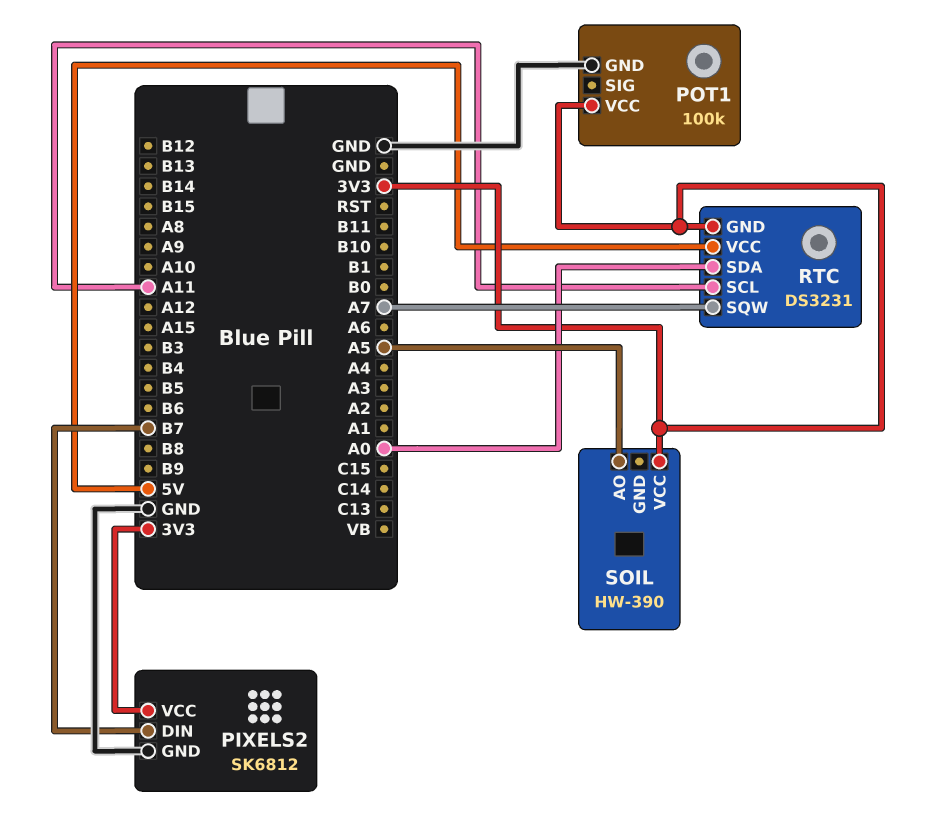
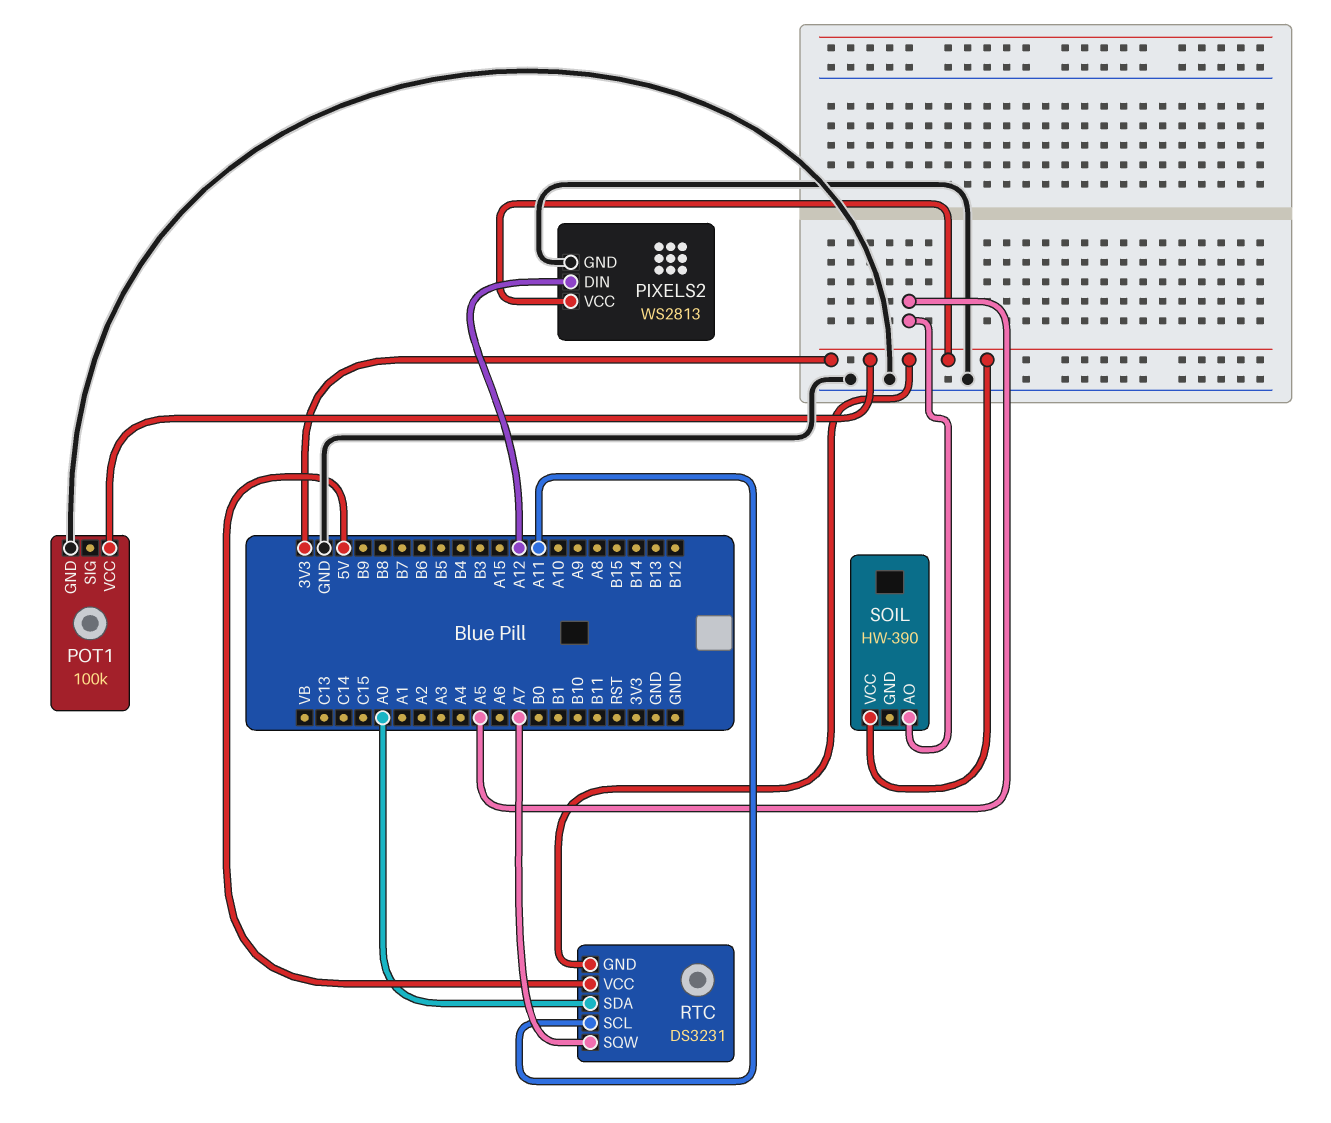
PIXELS2: SK6812 -> WS2813
PIXELS2 pin DIN: B7 -> A12

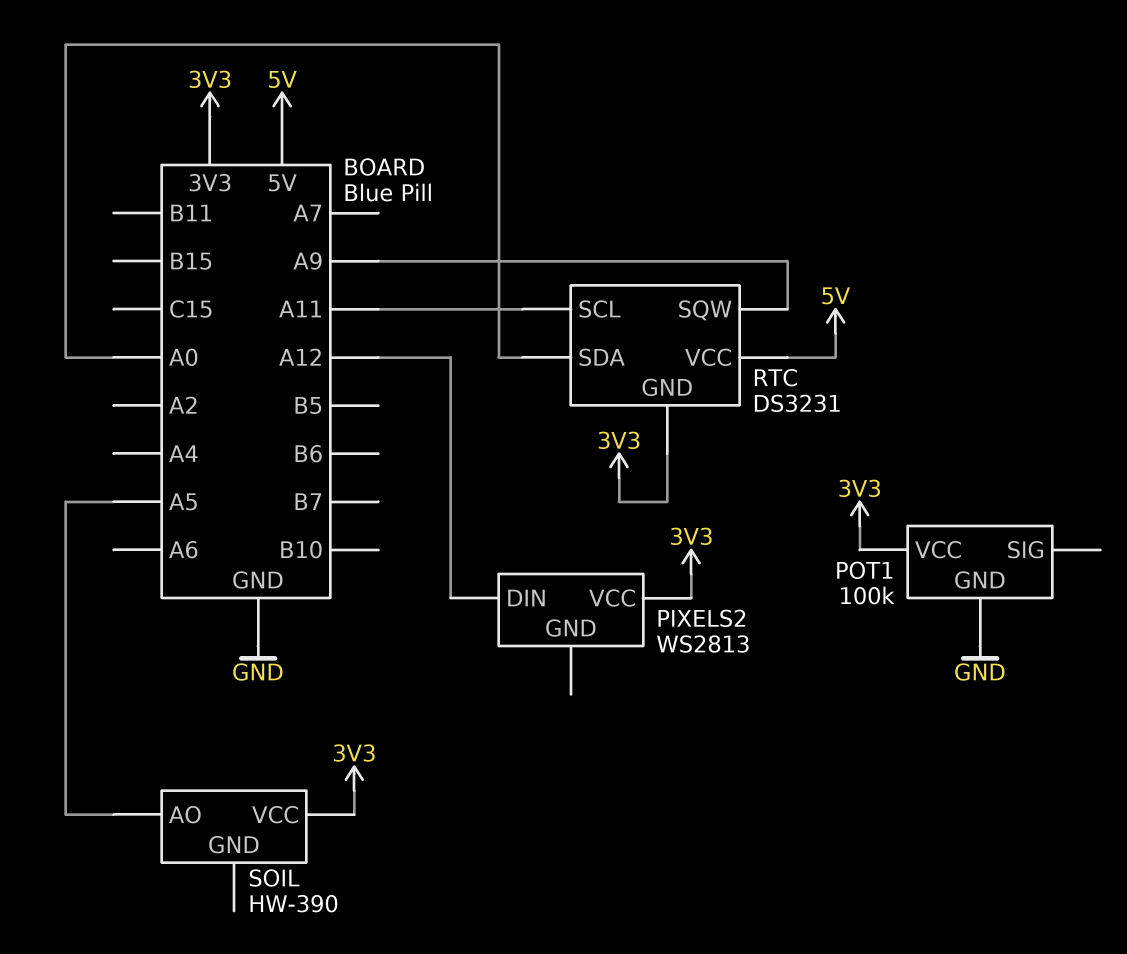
PIXELS2 pin GND: GND -> none
RTC pin SQW: A7 -> A9

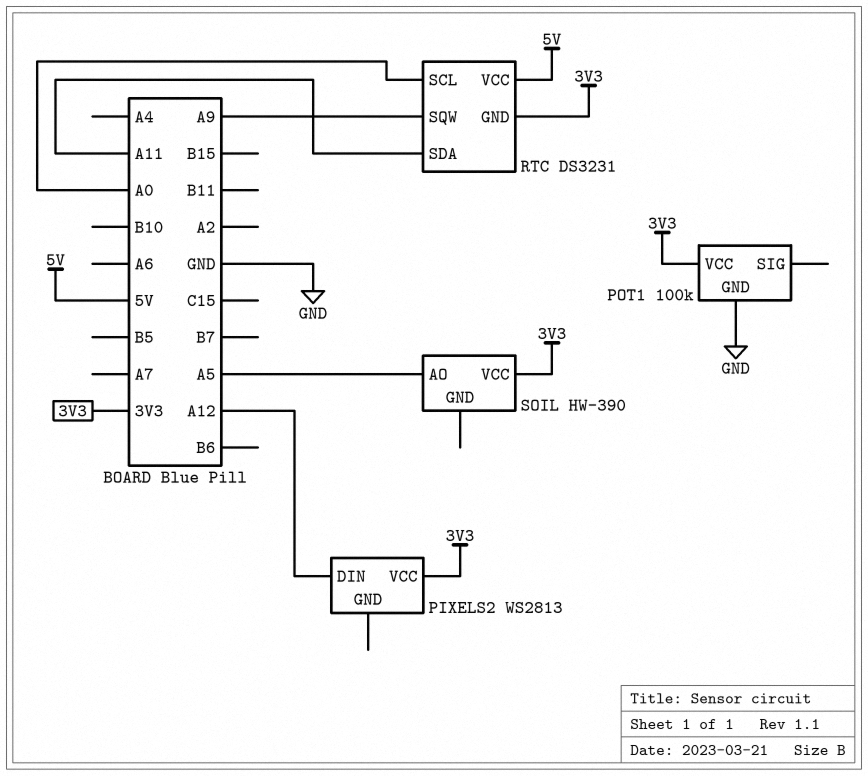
RTC pin SCL: A11 -> A0
RTC pin SDA: A0 -> A11

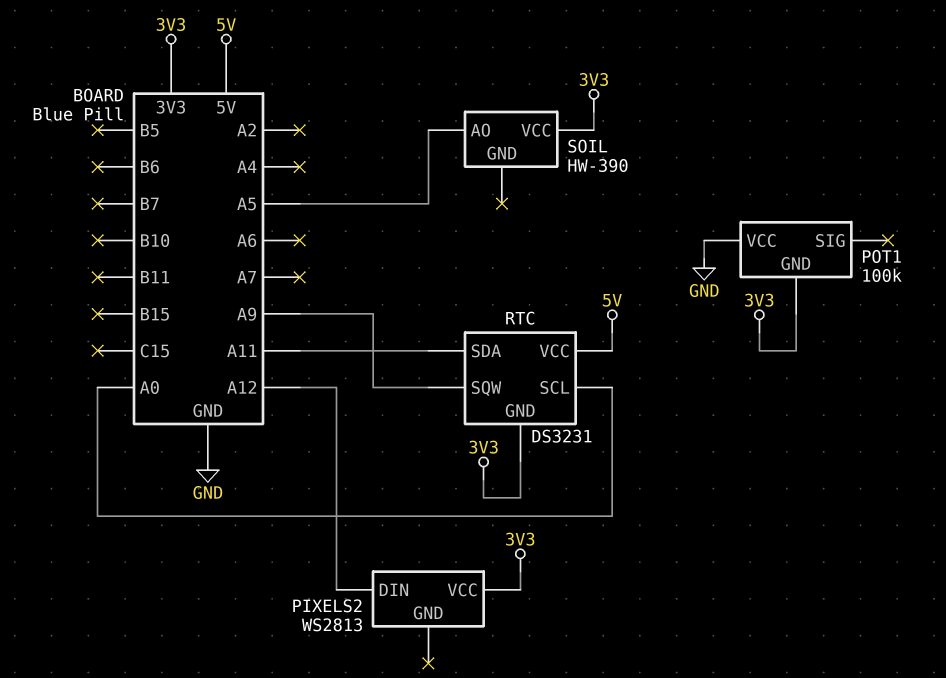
POT1 pin GND: GND -> 3V3
POT1 pin VCC: 3V3 -> GND

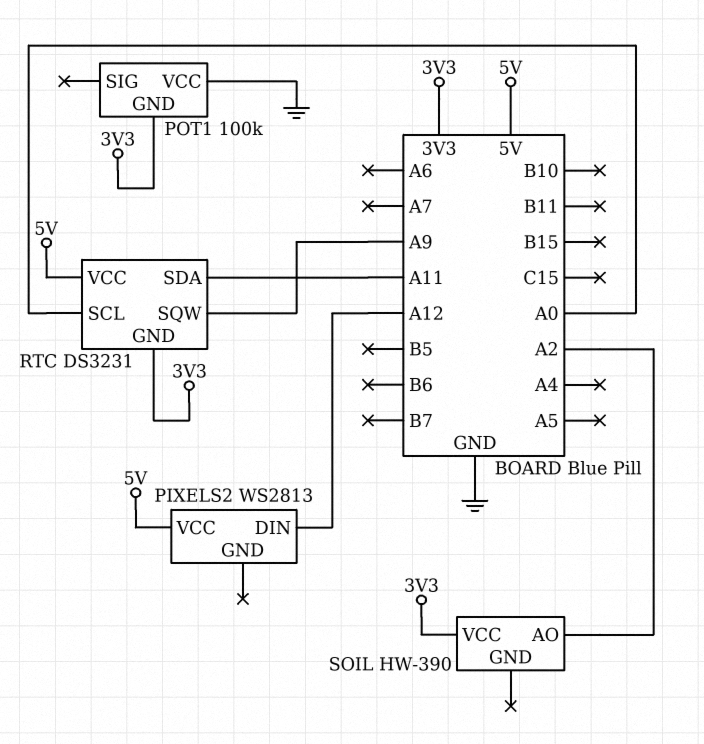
PIXELS2 pin VCC: 3V3 -> 5V
SOIL pin AO: A5 -> A2

